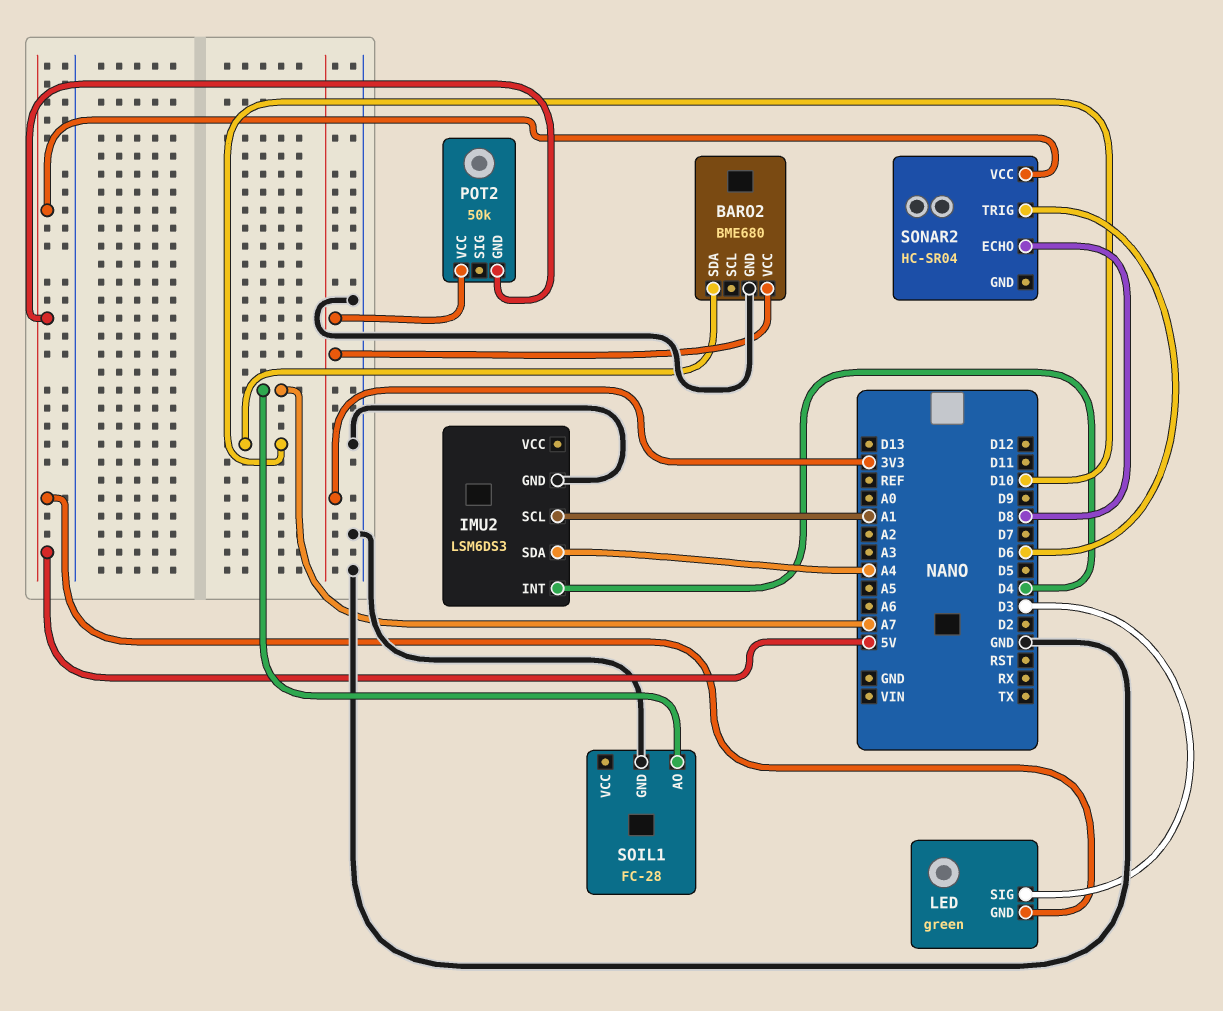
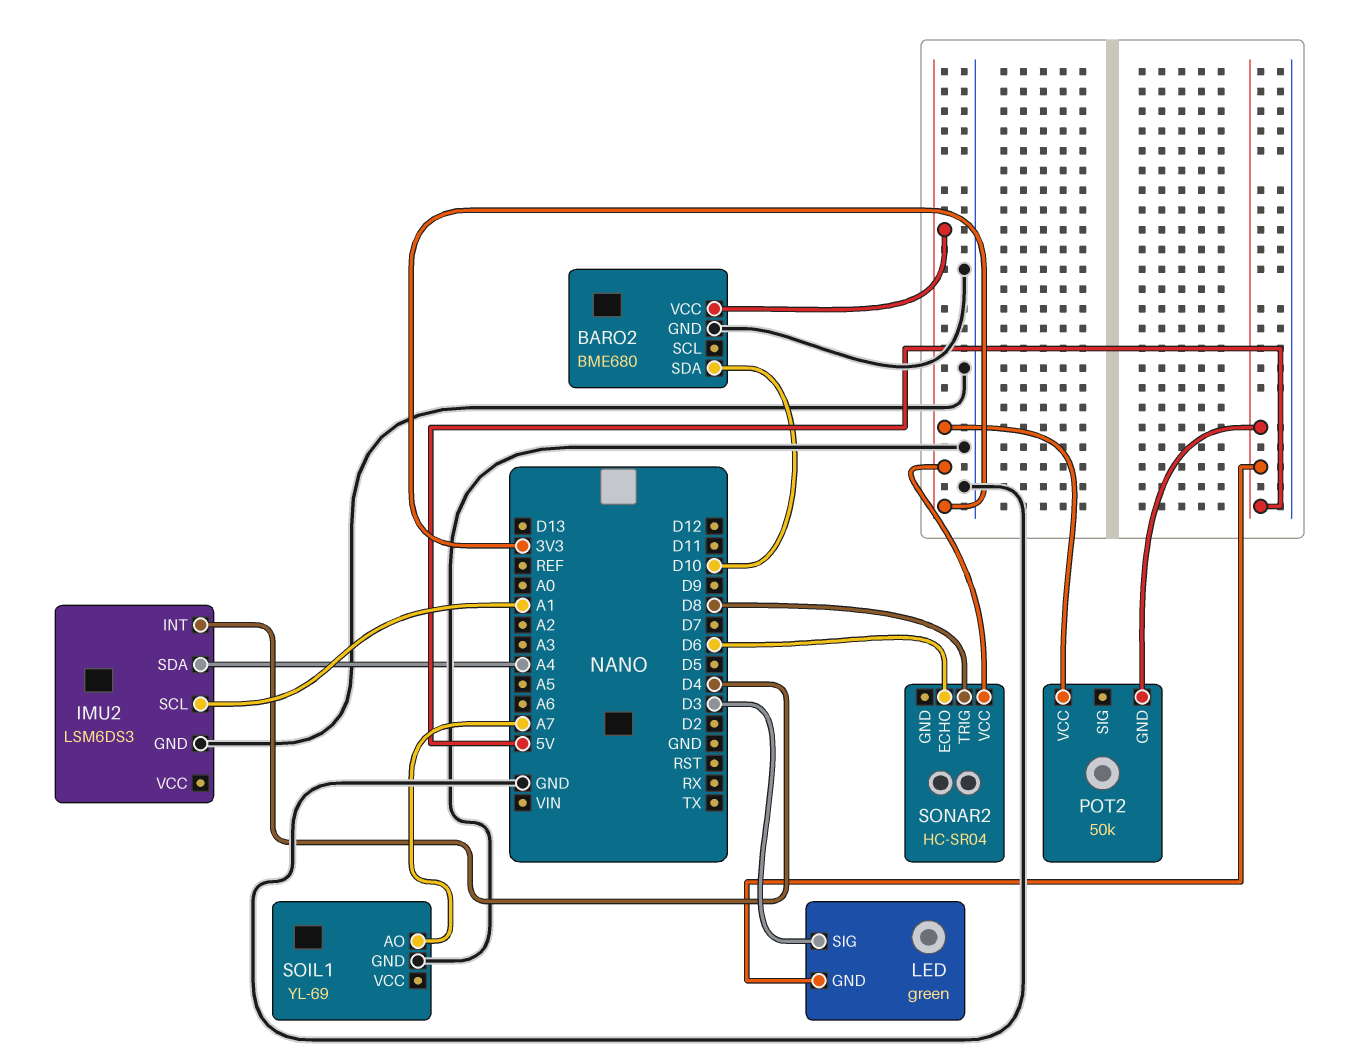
SOIL1: FC-28 -> YL-69
SONAR2 pin ECHO: D8 -> D6
SONAR2 pin TRIG: D6 -> D8
SONAR2 pin VCC: 5V -> 3V3

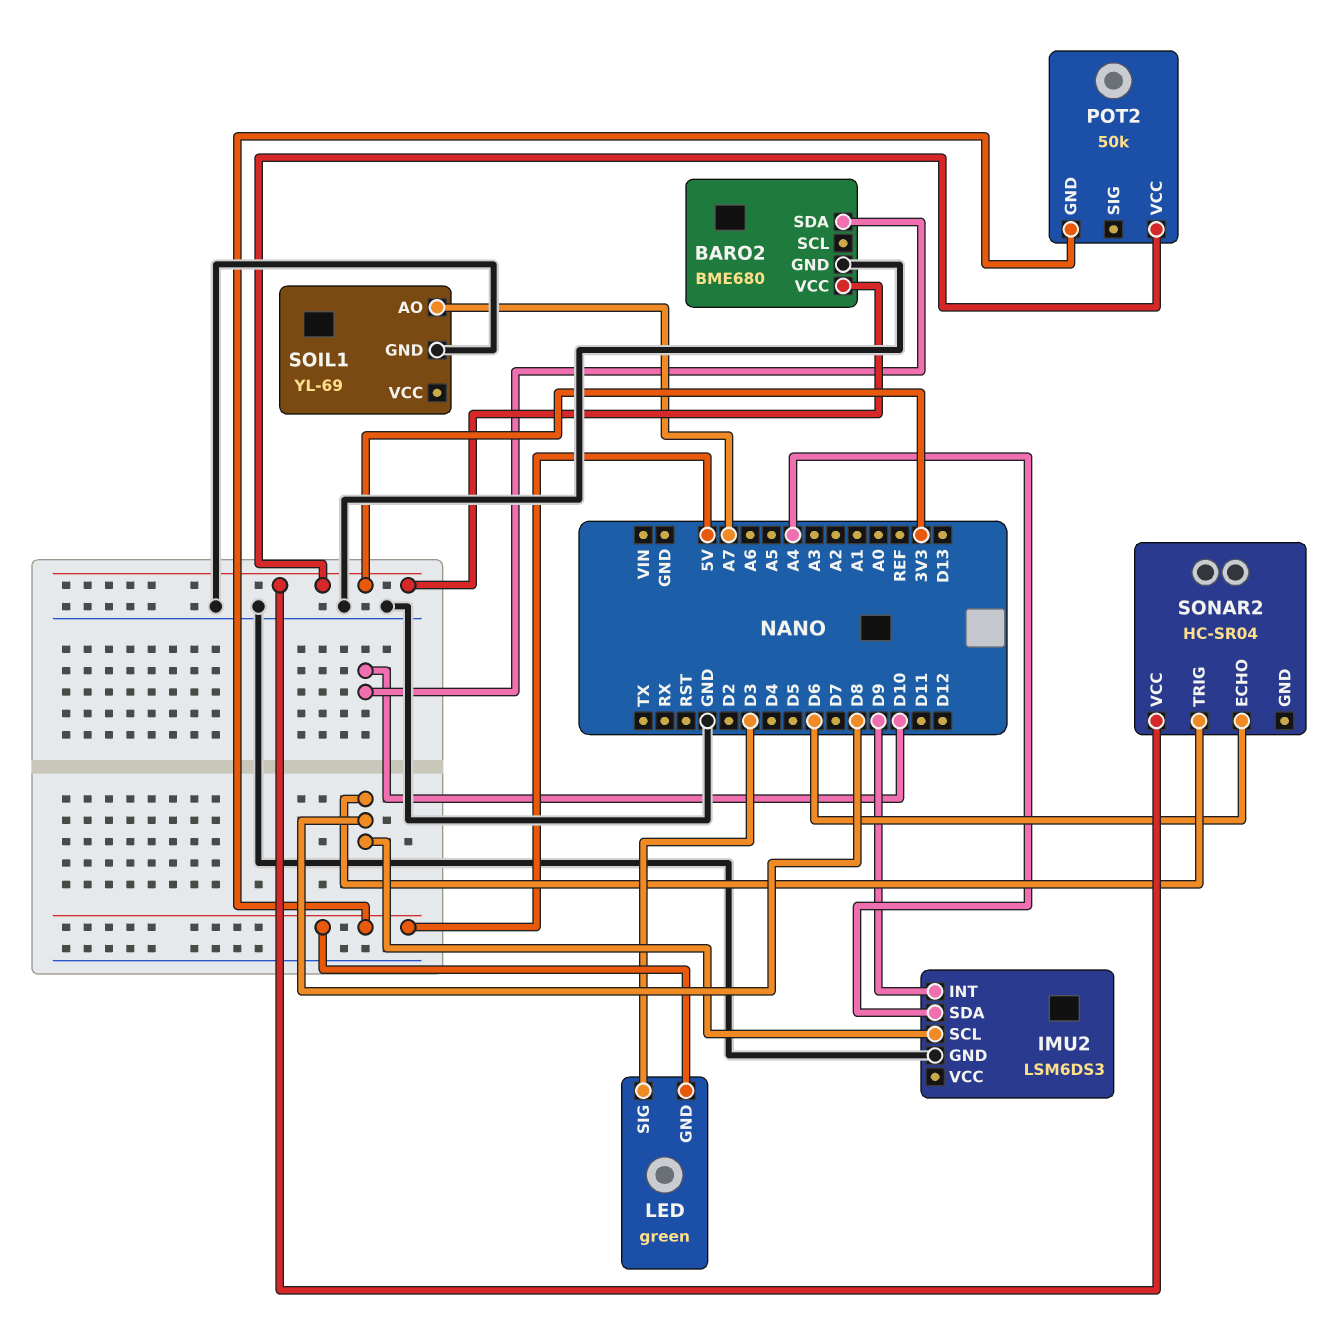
IMU2 pin INT: D4 -> D9
IMU2 pin SCL: A1 -> D8

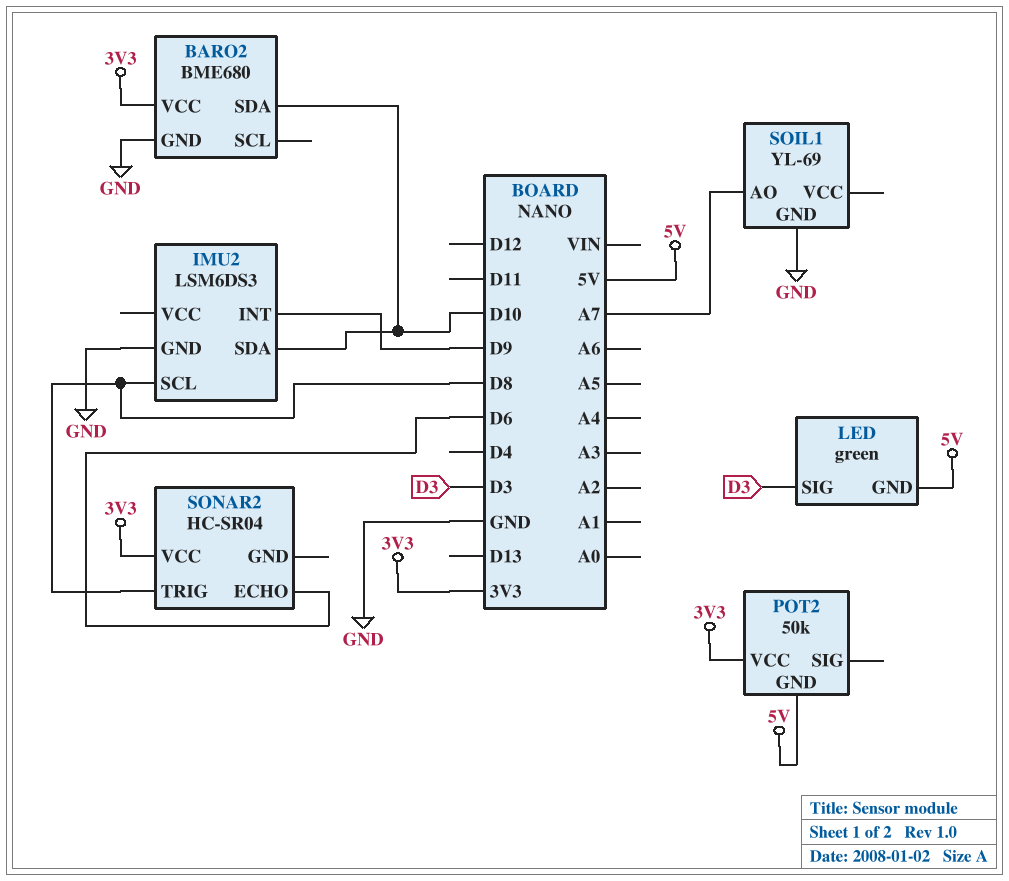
IMU2 pin SDA: A4 -> D10

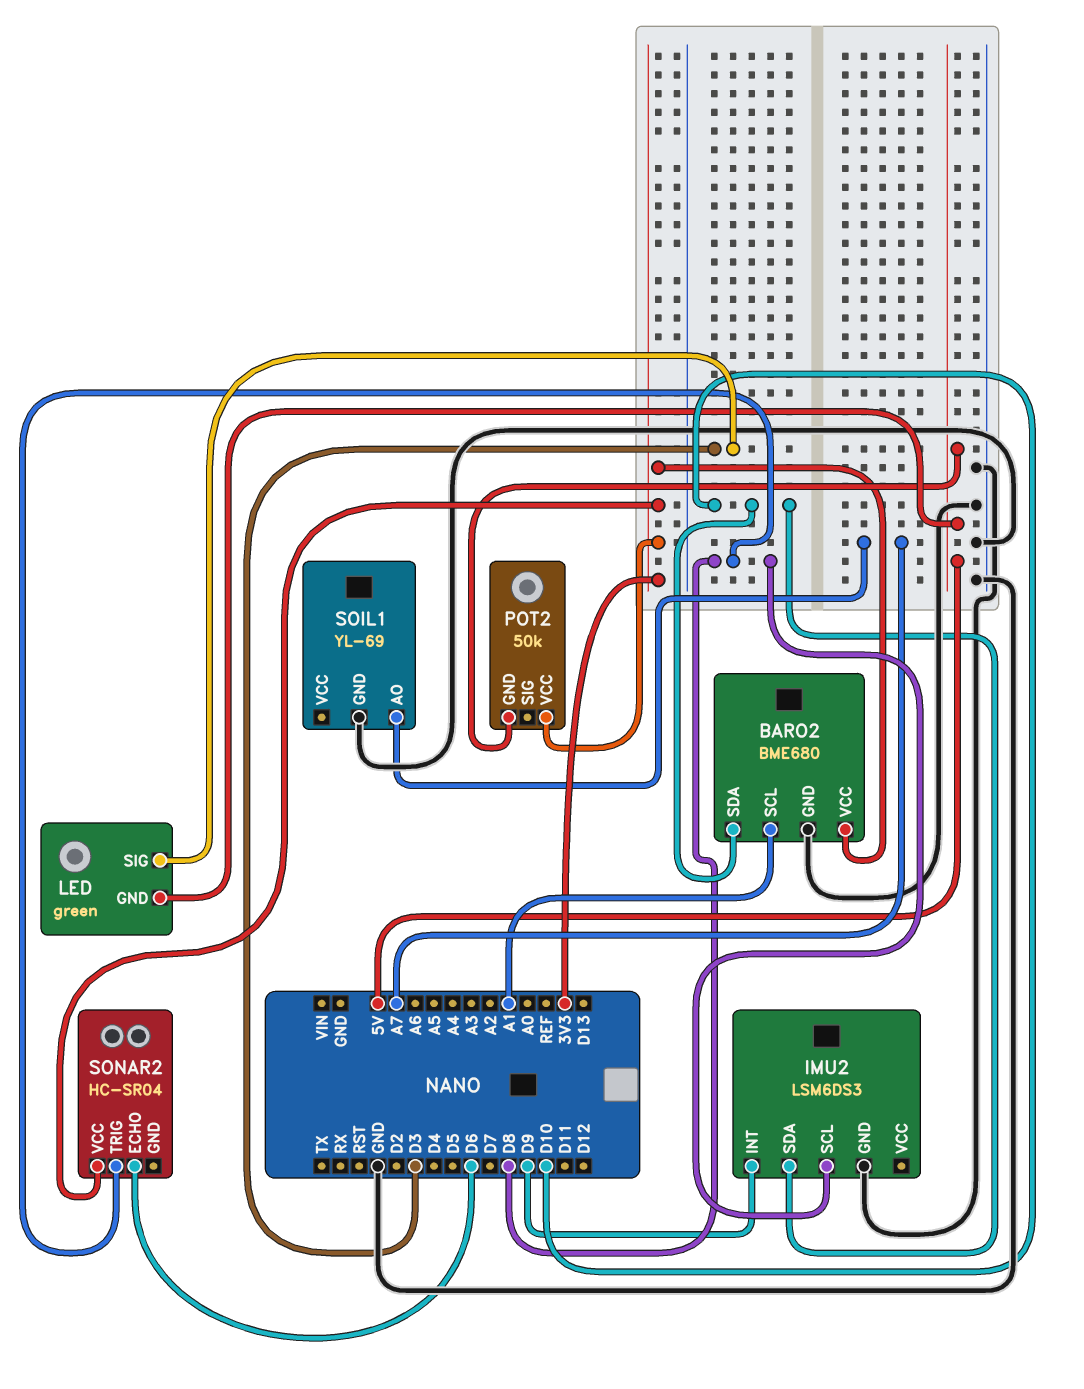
BARO2 pin SCL: none -> A1

